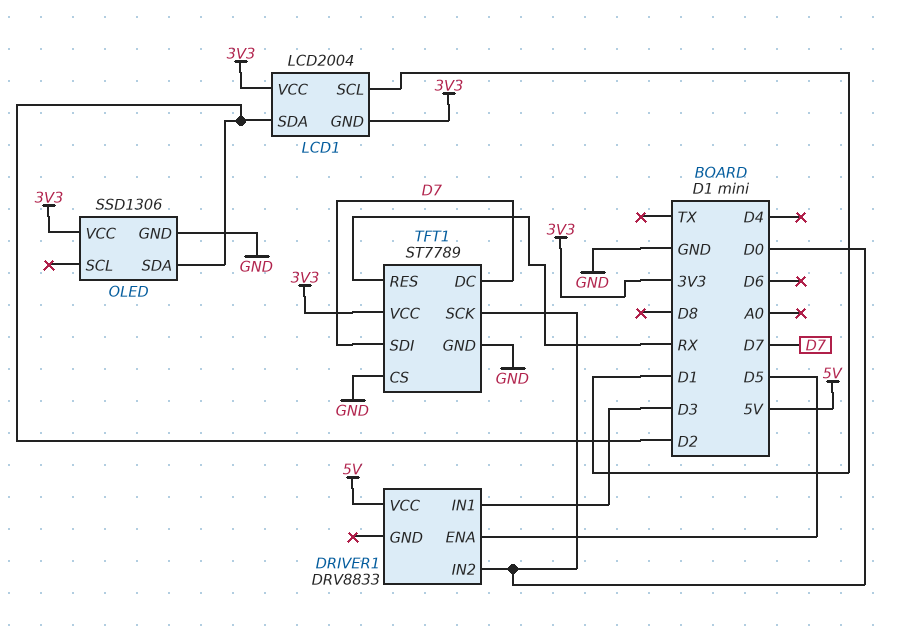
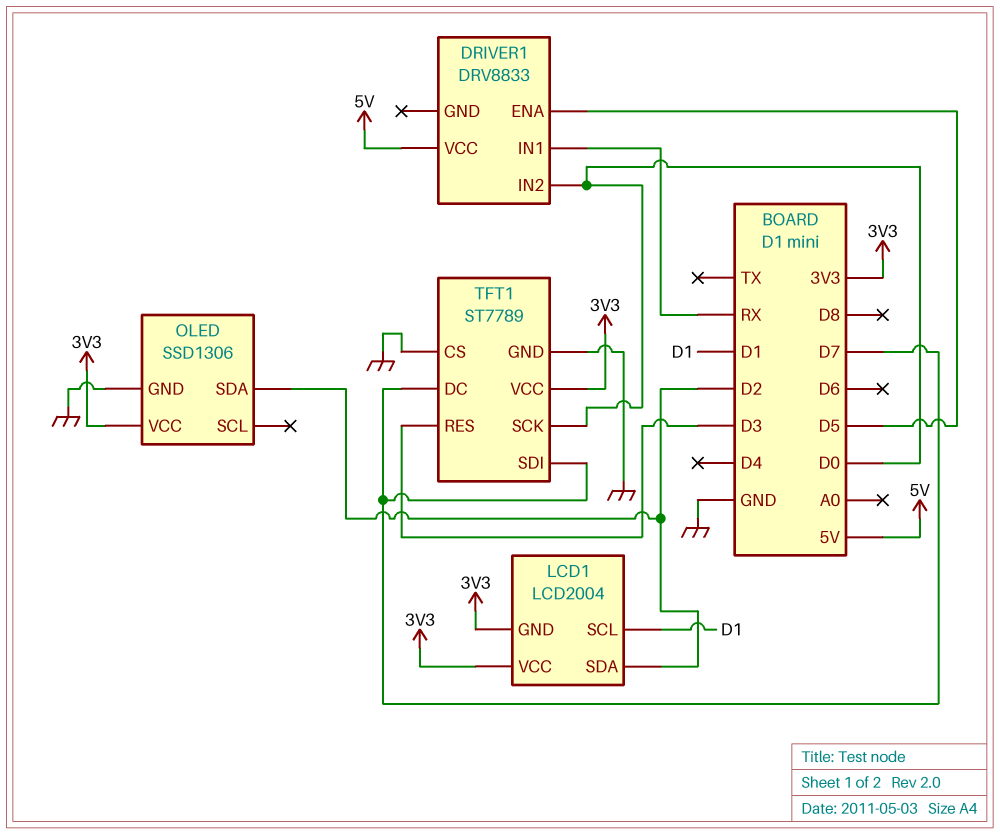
DRIVER1 pin IN1: D3 -> RX
TFT1 pin RES: RX -> D3

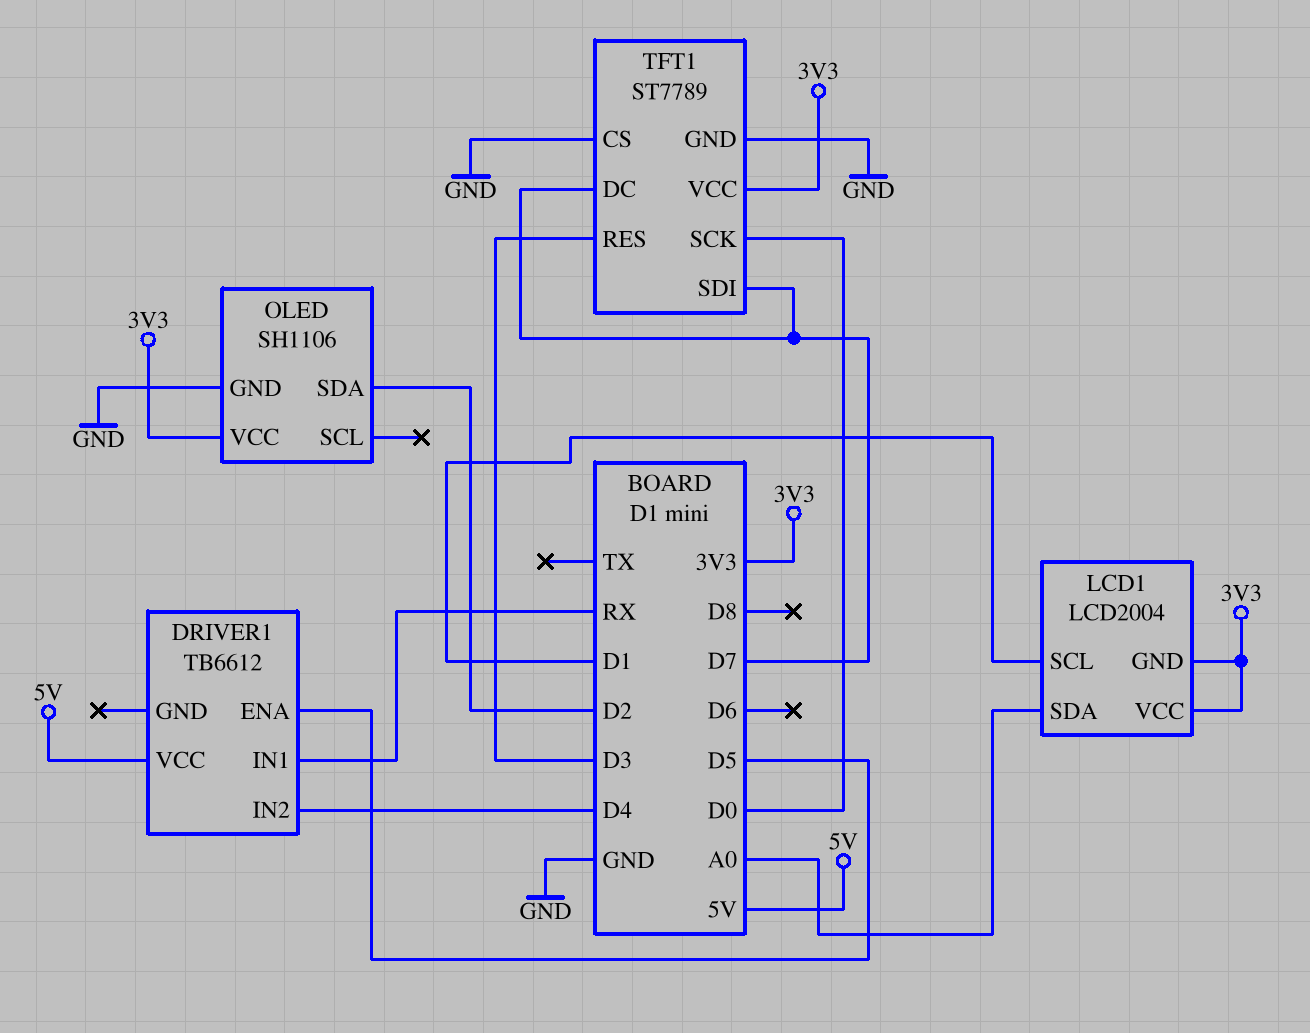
DRIVER1: DRV8833 -> TB6612
DRIVER1 pin IN2: D0 -> D4
LCD1 pin SDA: D2 -> A0
OLED: SSD1306 -> SH1106

